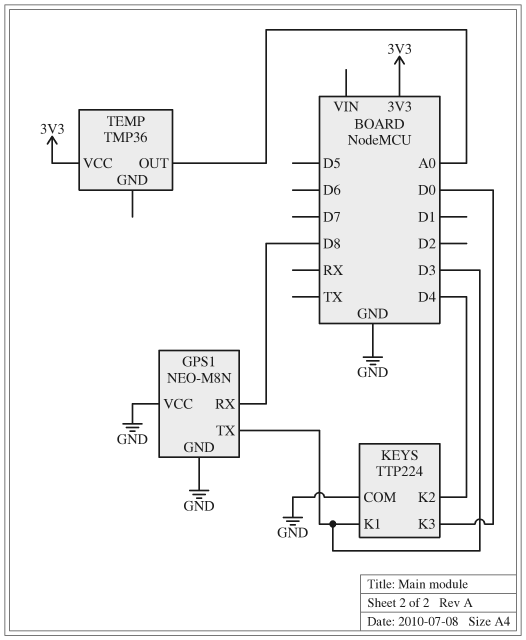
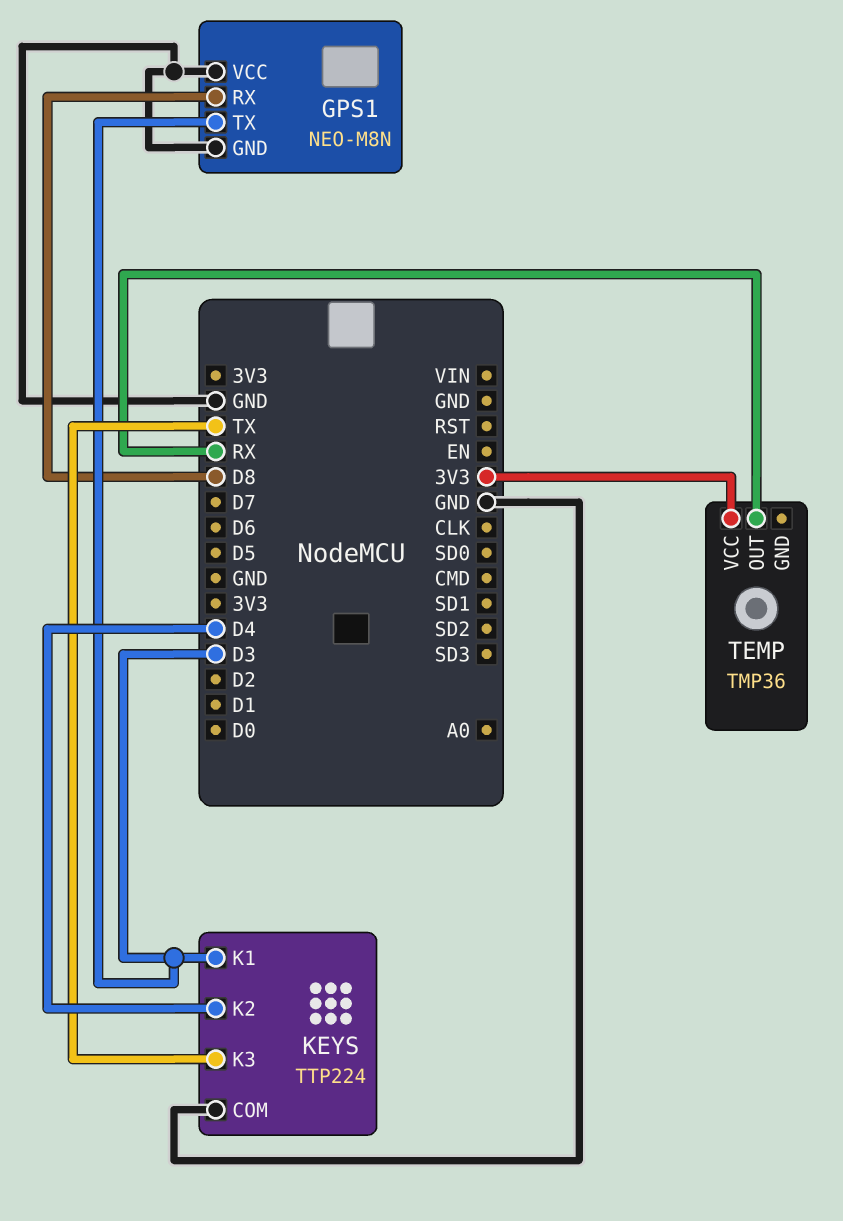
KEYS pin K3: D0 -> TX
TEMP pin OUT: A0 -> RX

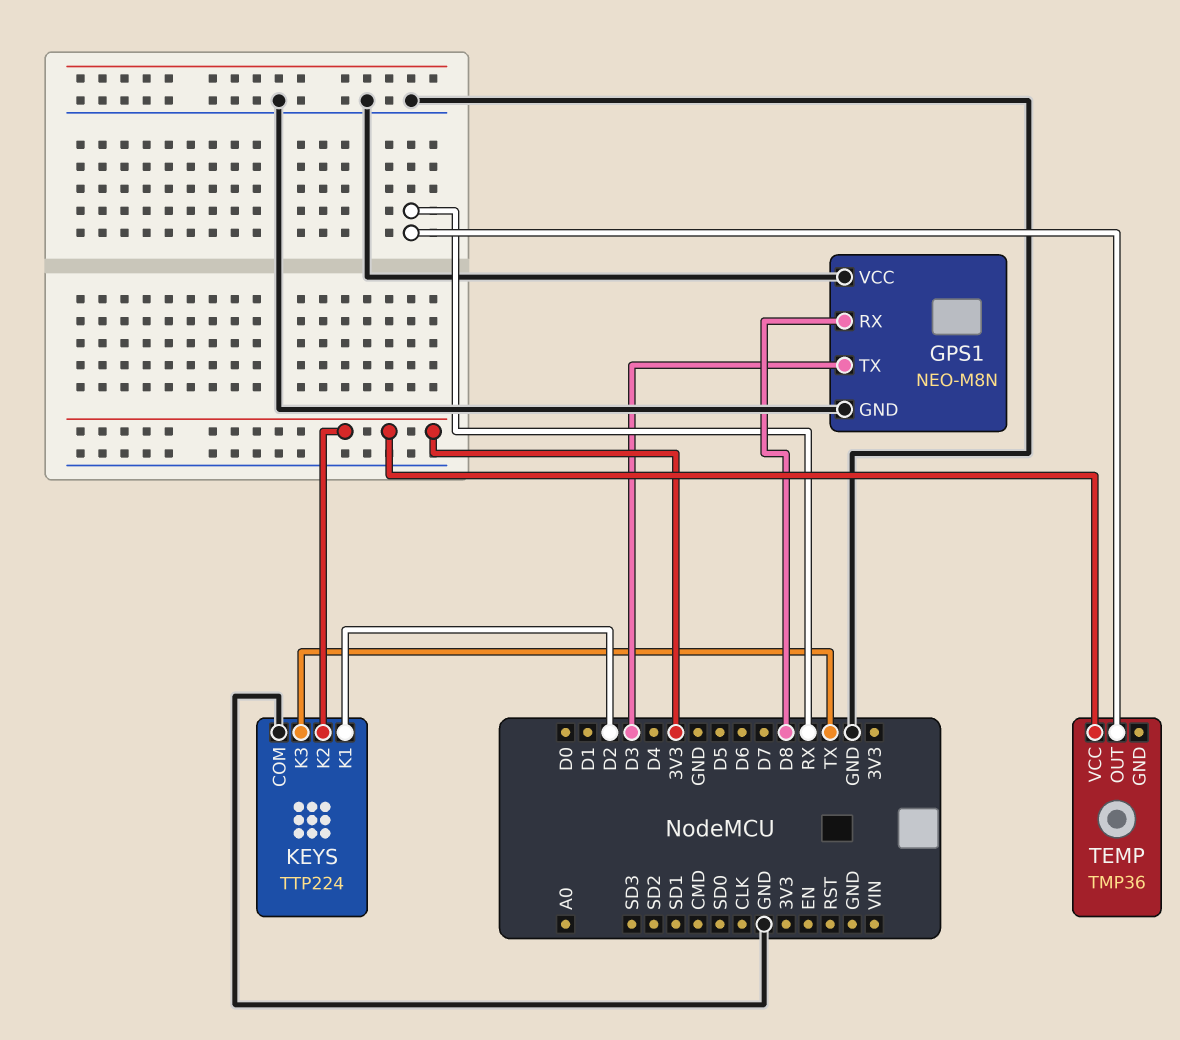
KEYS pin K1: D3 -> D2
KEYS pin K2: D4 -> 3V3

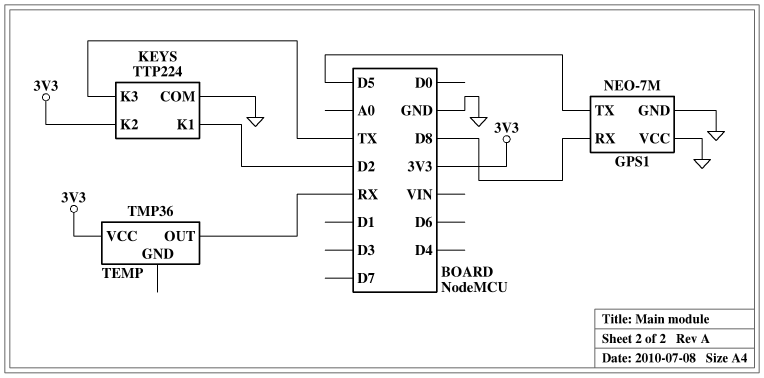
GPS1: NEO-M8N -> NEO-7M
GPS1 pin TX: D3 -> D5

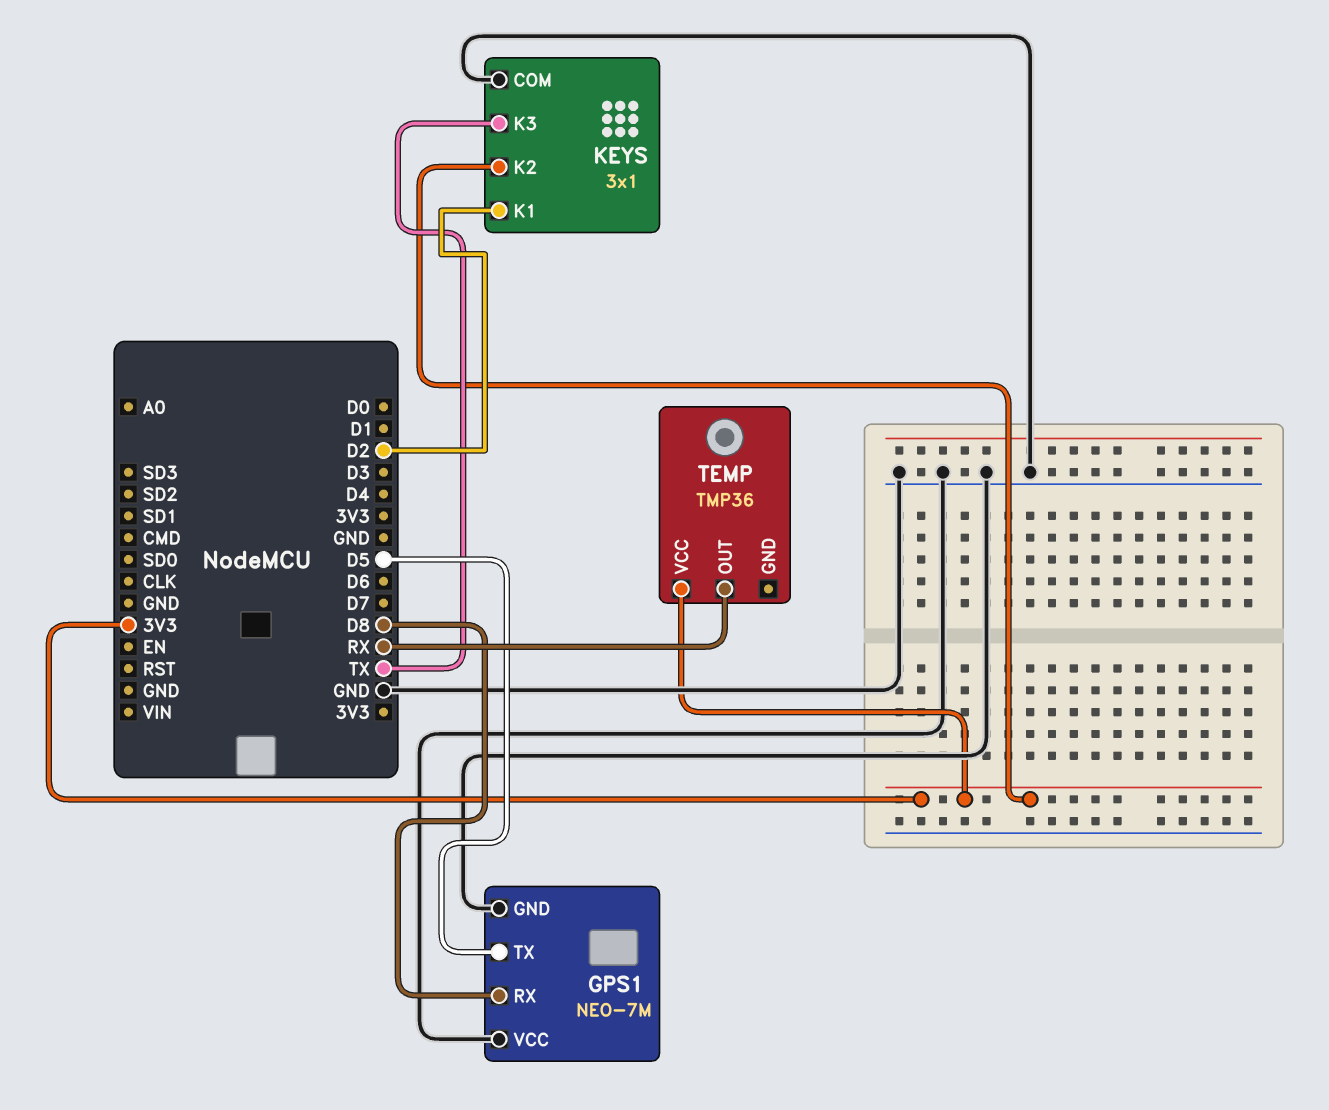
KEYS: TTP224 -> 3x1

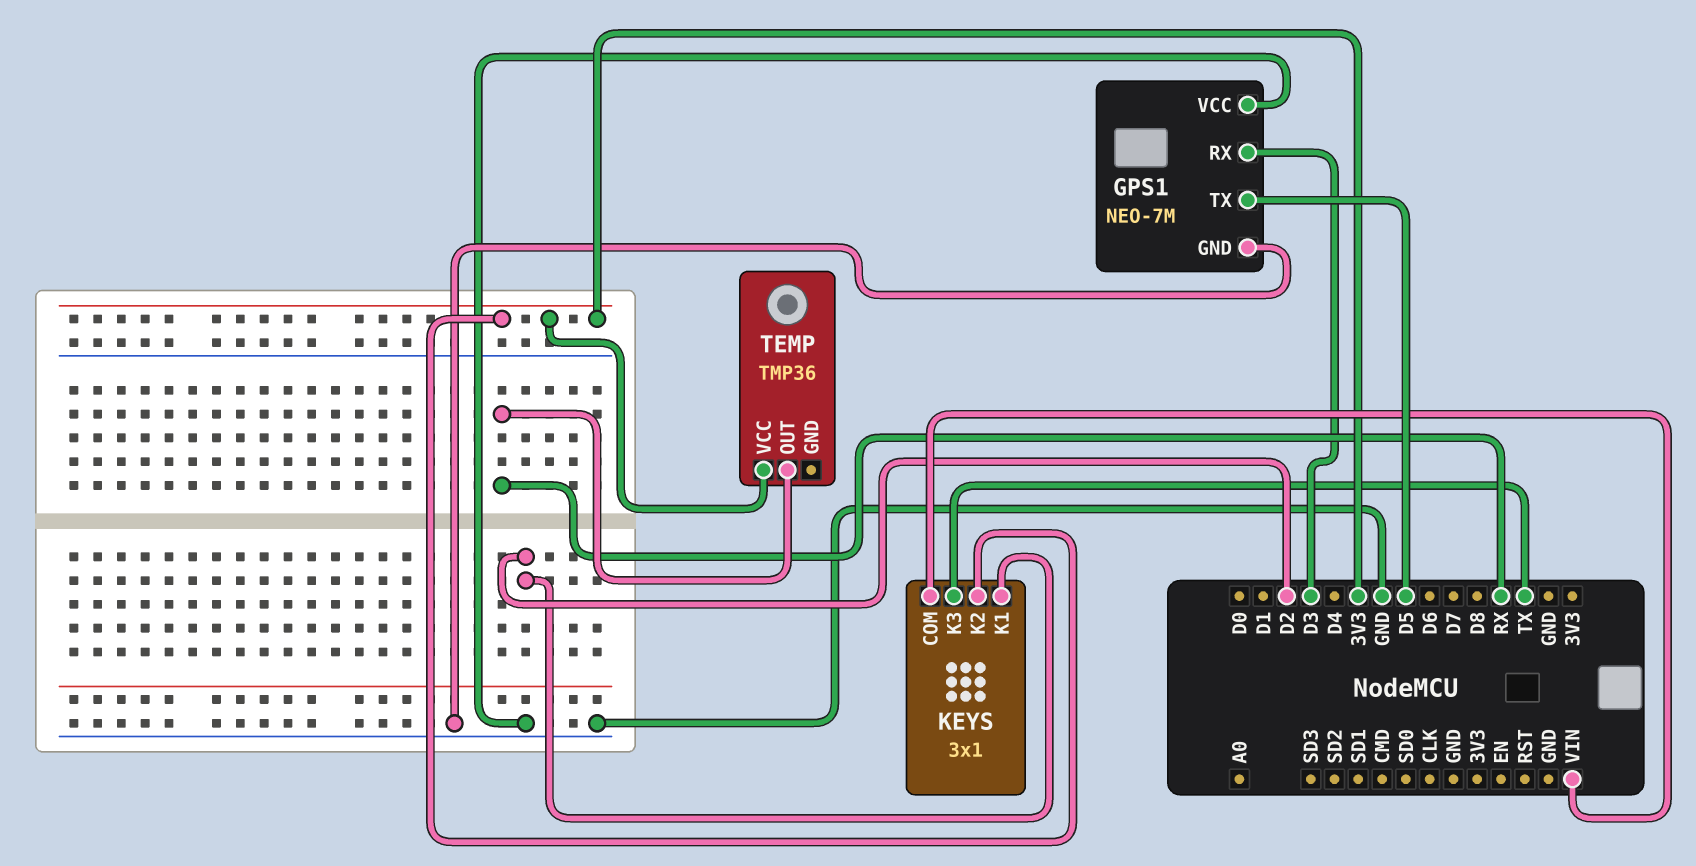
GPS1 pin RX: D8 -> D3
KEYS pin COM: GND -> VIN

